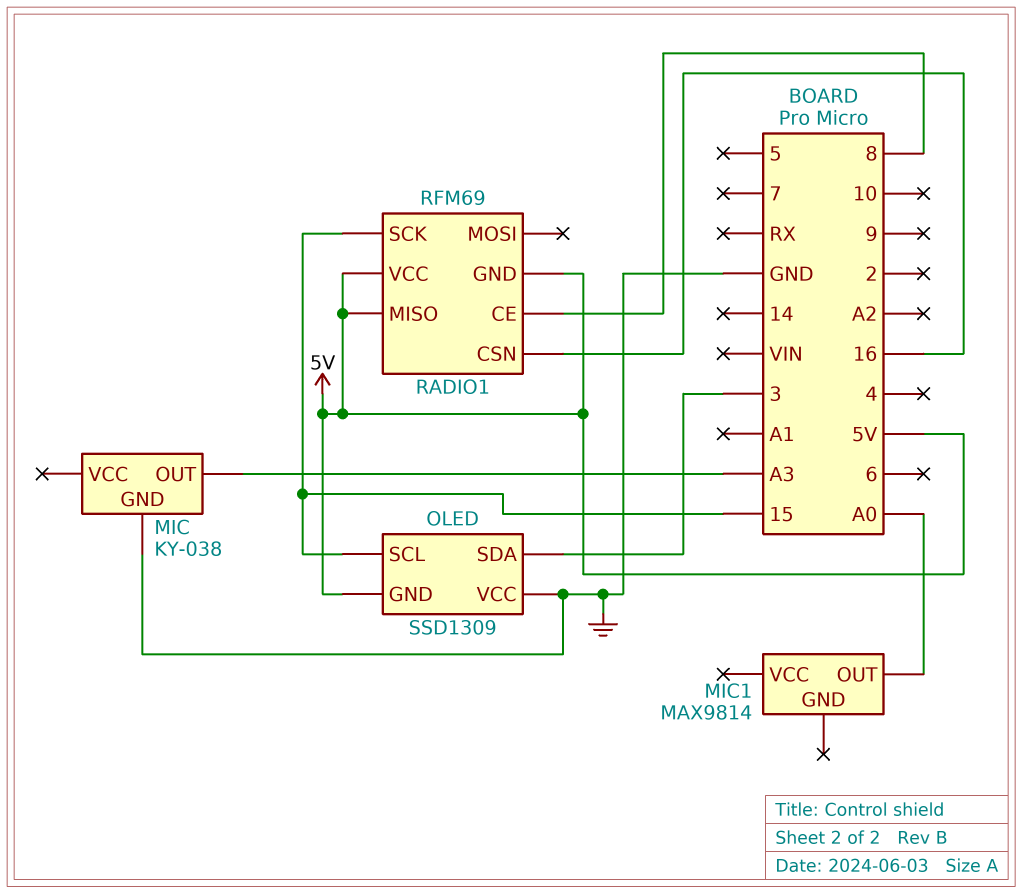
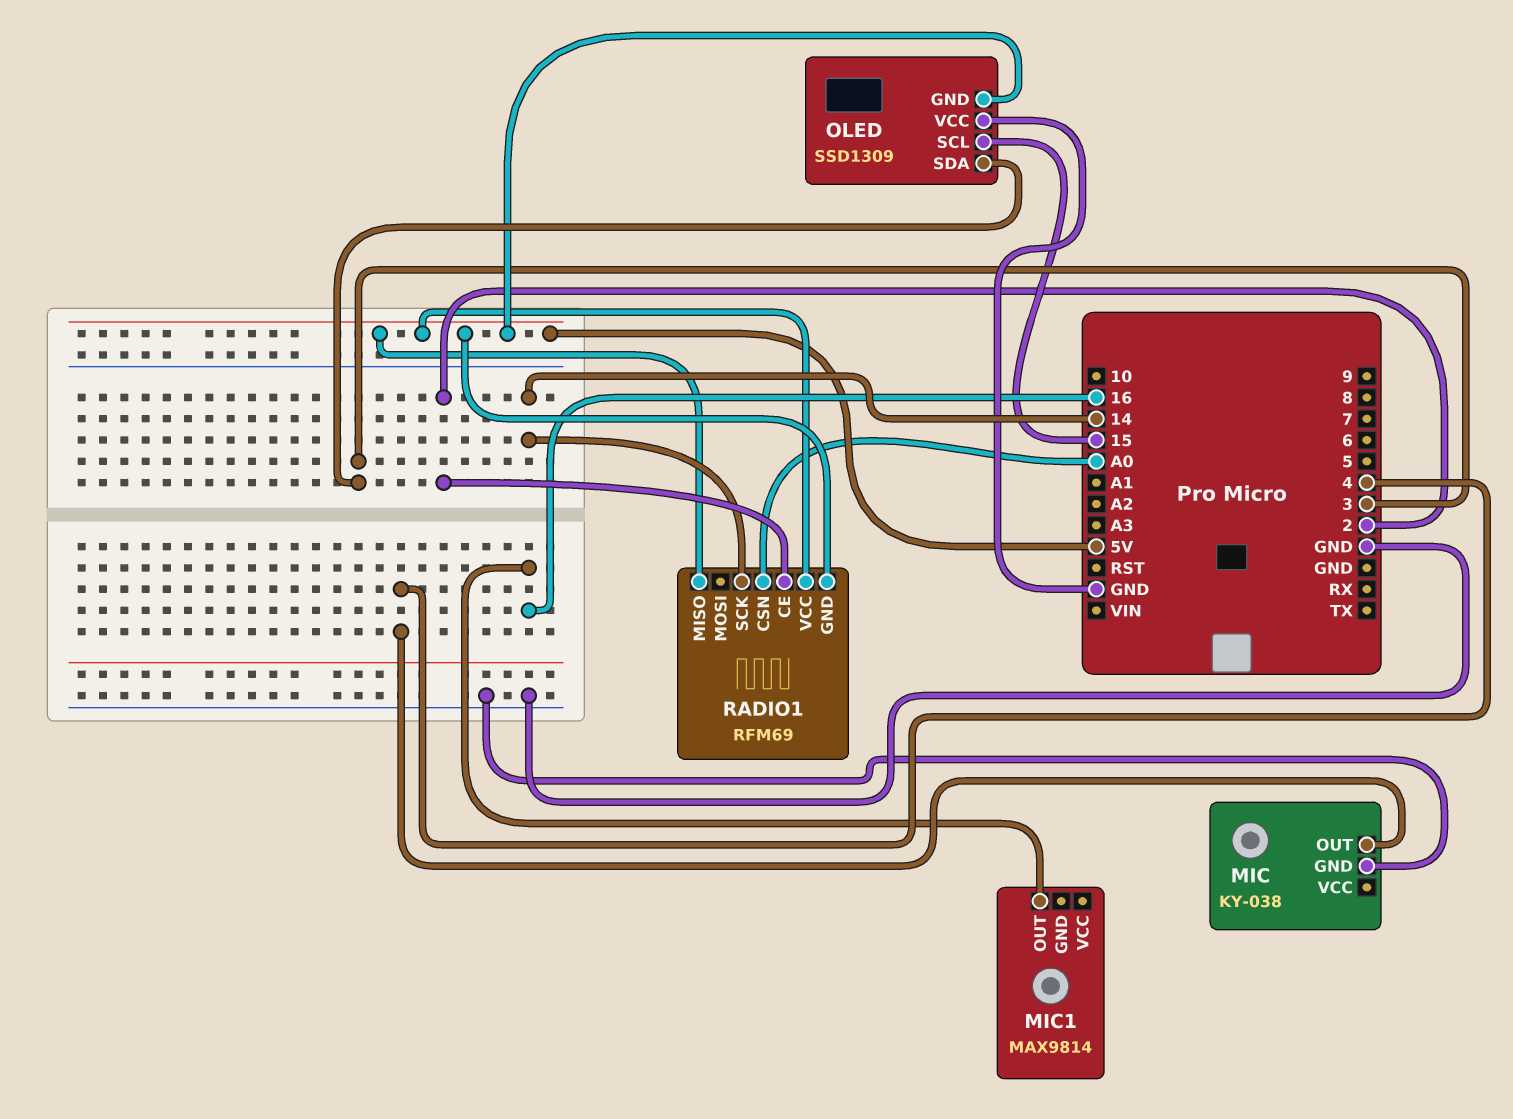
MIC pin OUT: A3 -> 4
MIC1 pin OUT: A0 -> 16
RADIO1 pin CE: 8 -> 2
RADIO1 pin CSN: 16 -> A0
RADIO1 pin SCK: 15 -> 14

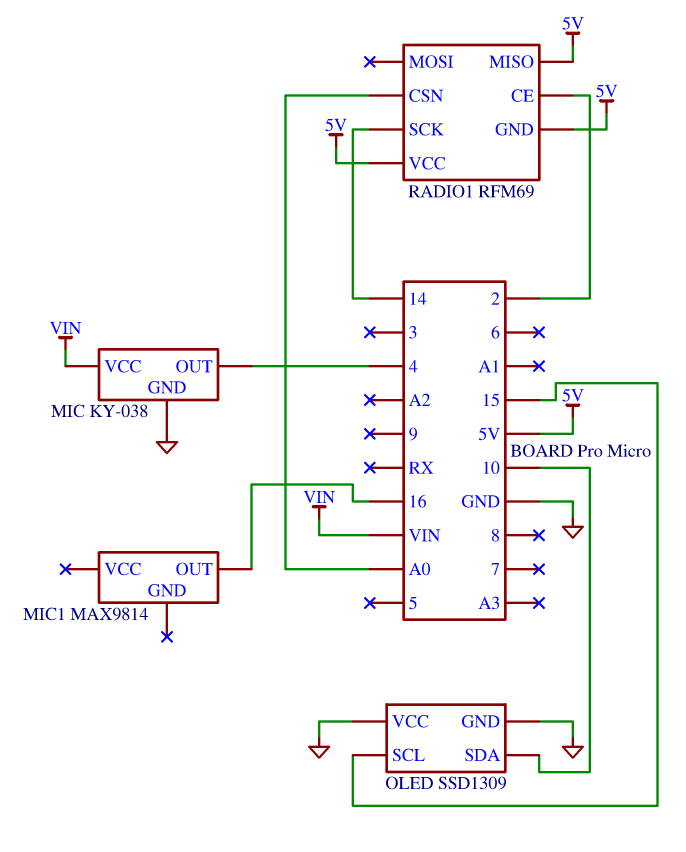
MIC pin VCC: none -> VIN
OLED pin GND: 5V -> GND
OLED pin SDA: 3 -> 10

